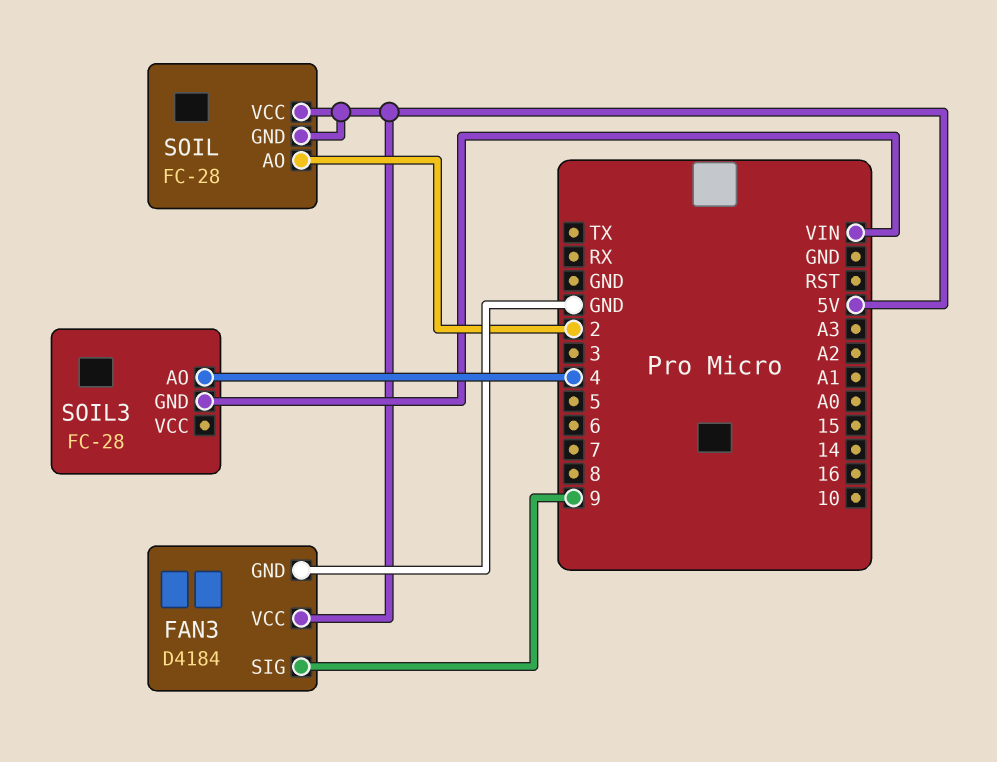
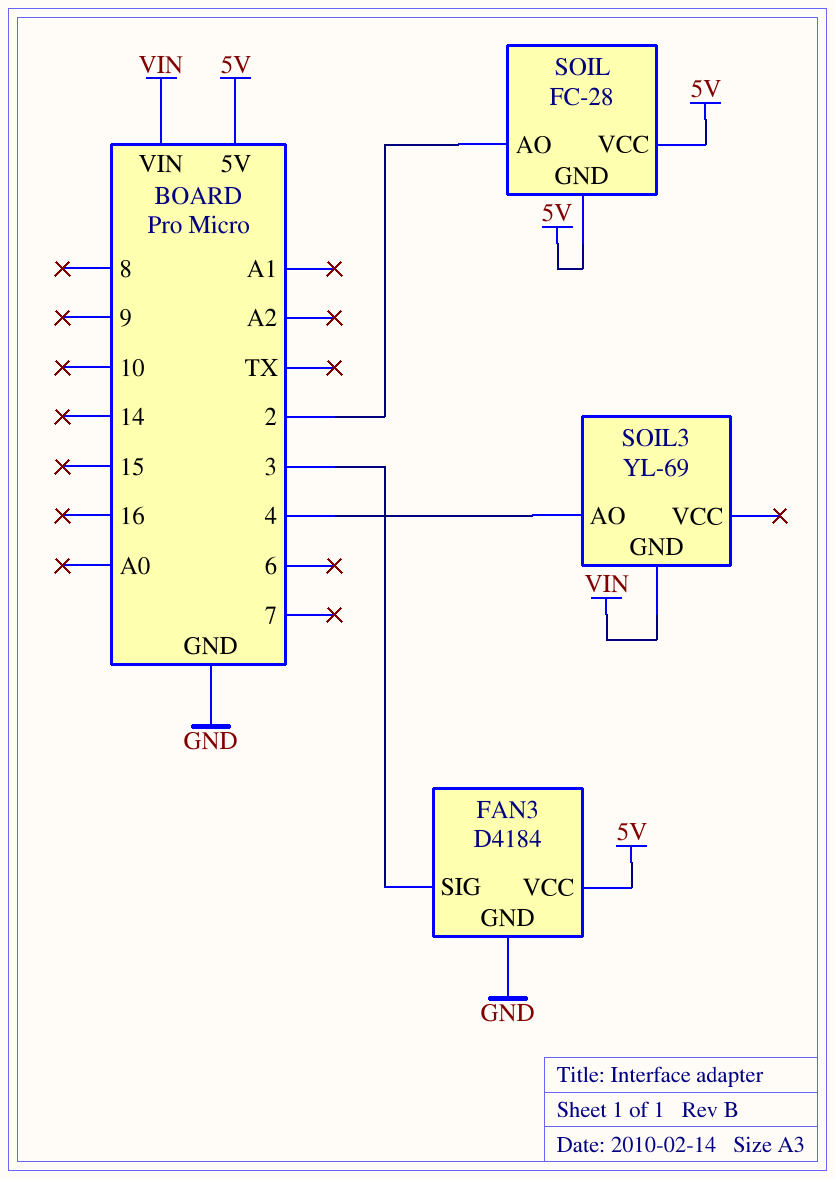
FAN3 pin SIG: 9 -> 3
SOIL3: FC-28 -> YL-69

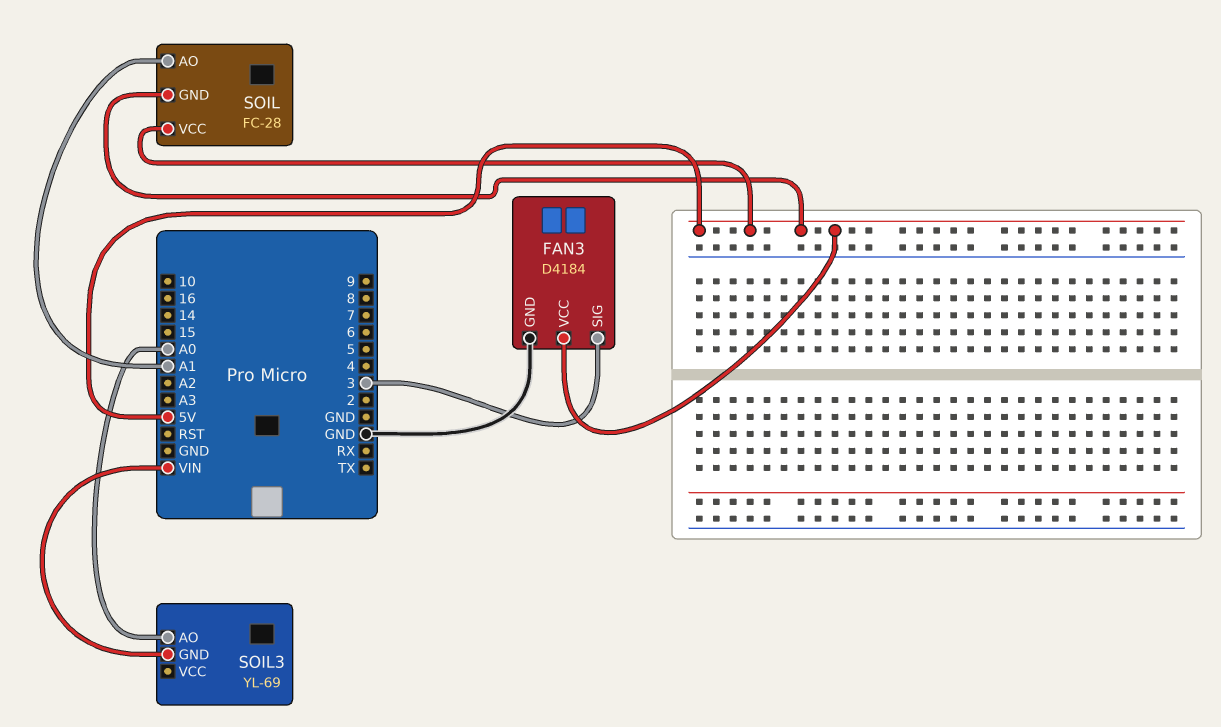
SOIL pin AO: 2 -> A1
SOIL3 pin AO: 4 -> A0

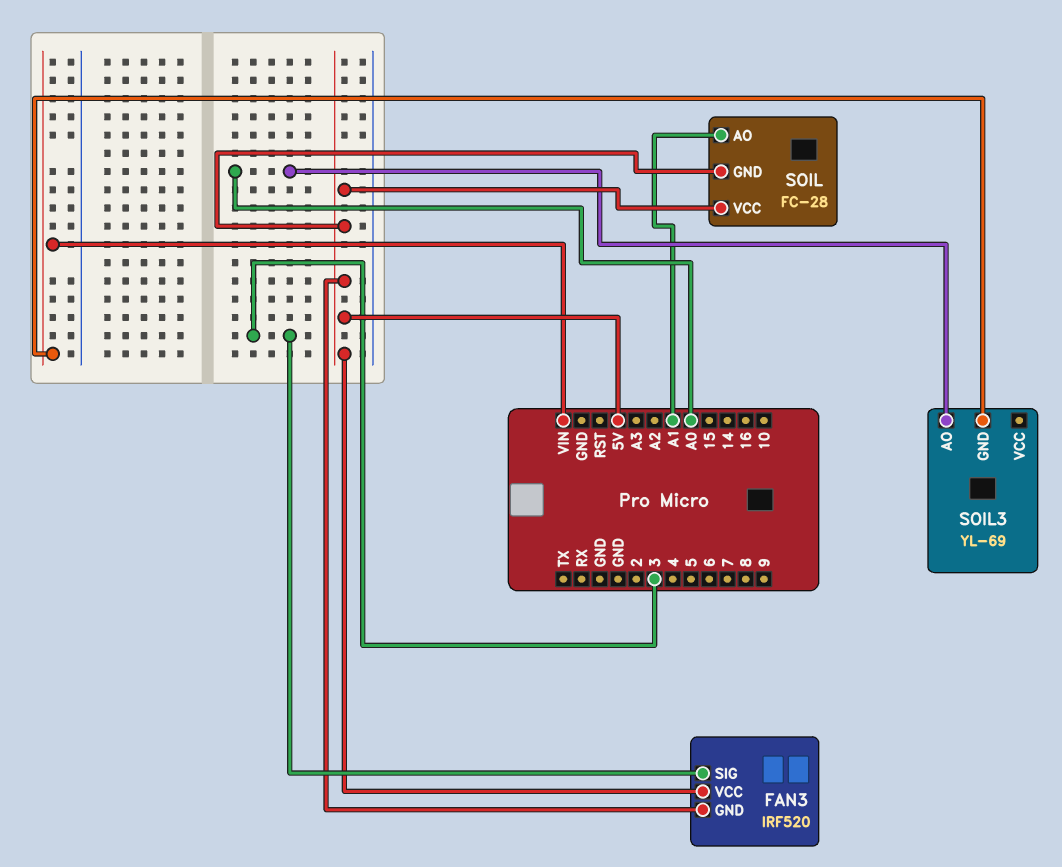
FAN3: D4184 -> IRF520
FAN3 pin GND: GND -> 5V

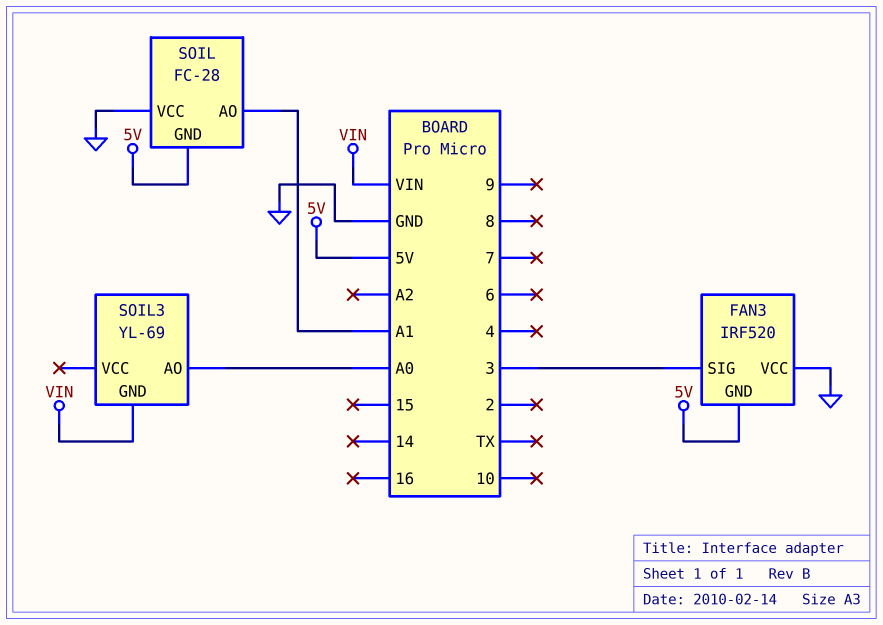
FAN3 pin VCC: 5V -> GND
SOIL pin VCC: 5V -> GND

